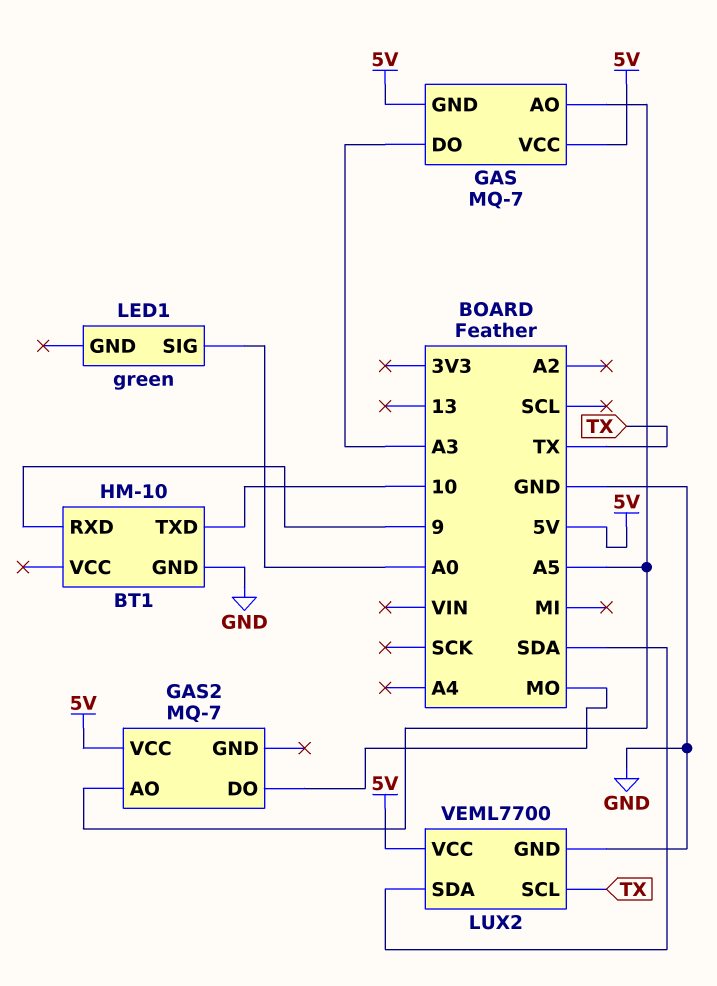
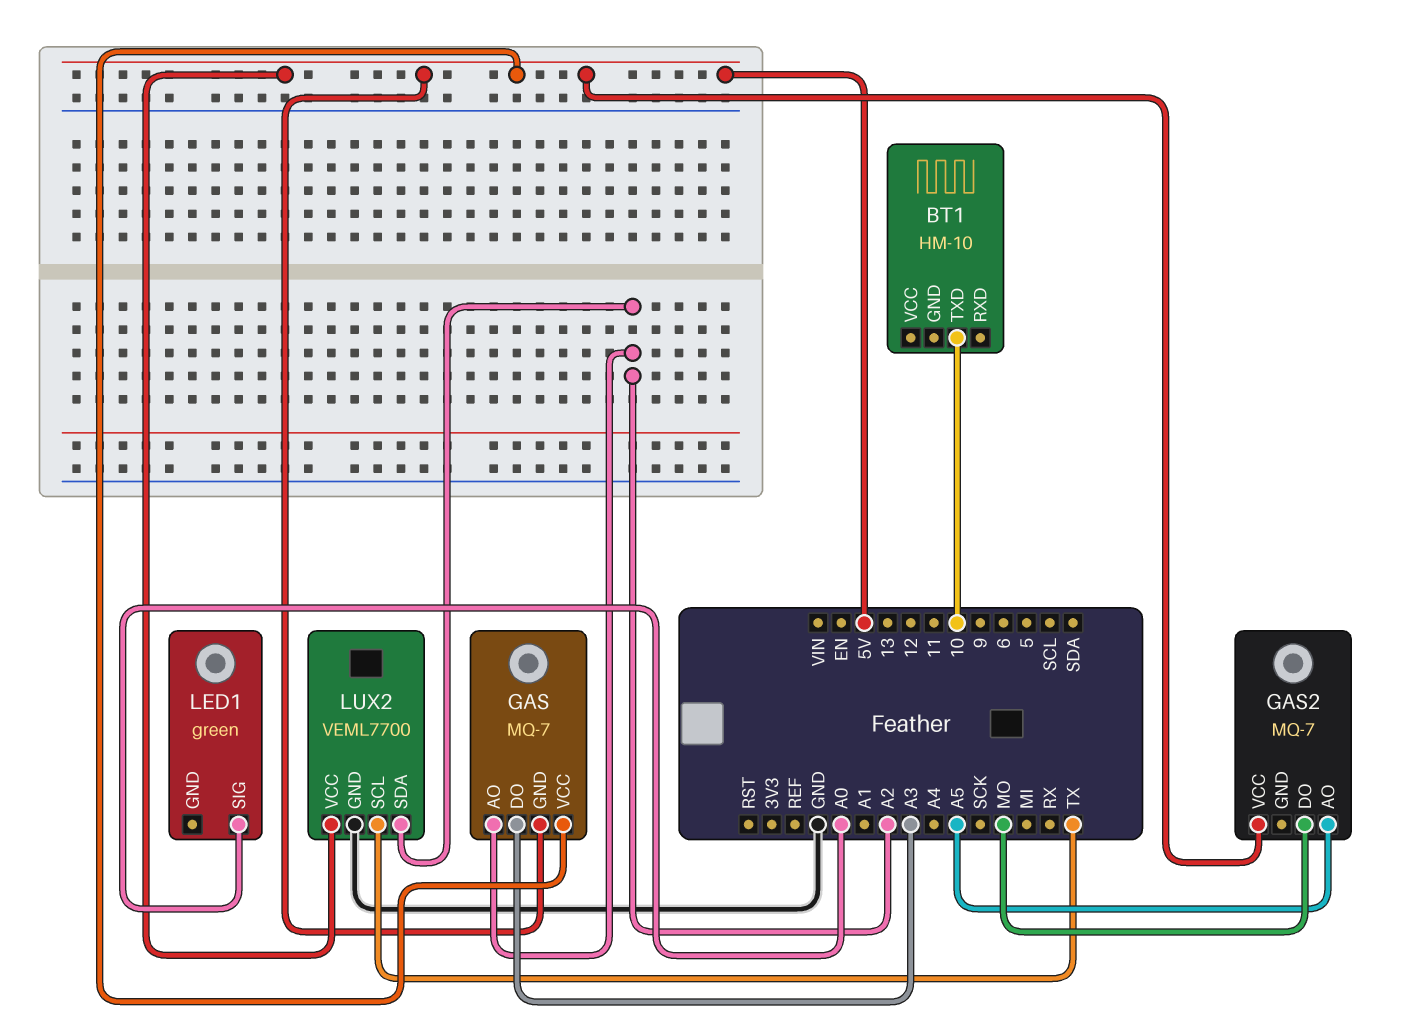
BT1 pin GND: GND -> none
BT1 pin RXD: 9 -> none
GAS pin AO: A5 -> A2
LUX2 pin SDA: SDA -> A2

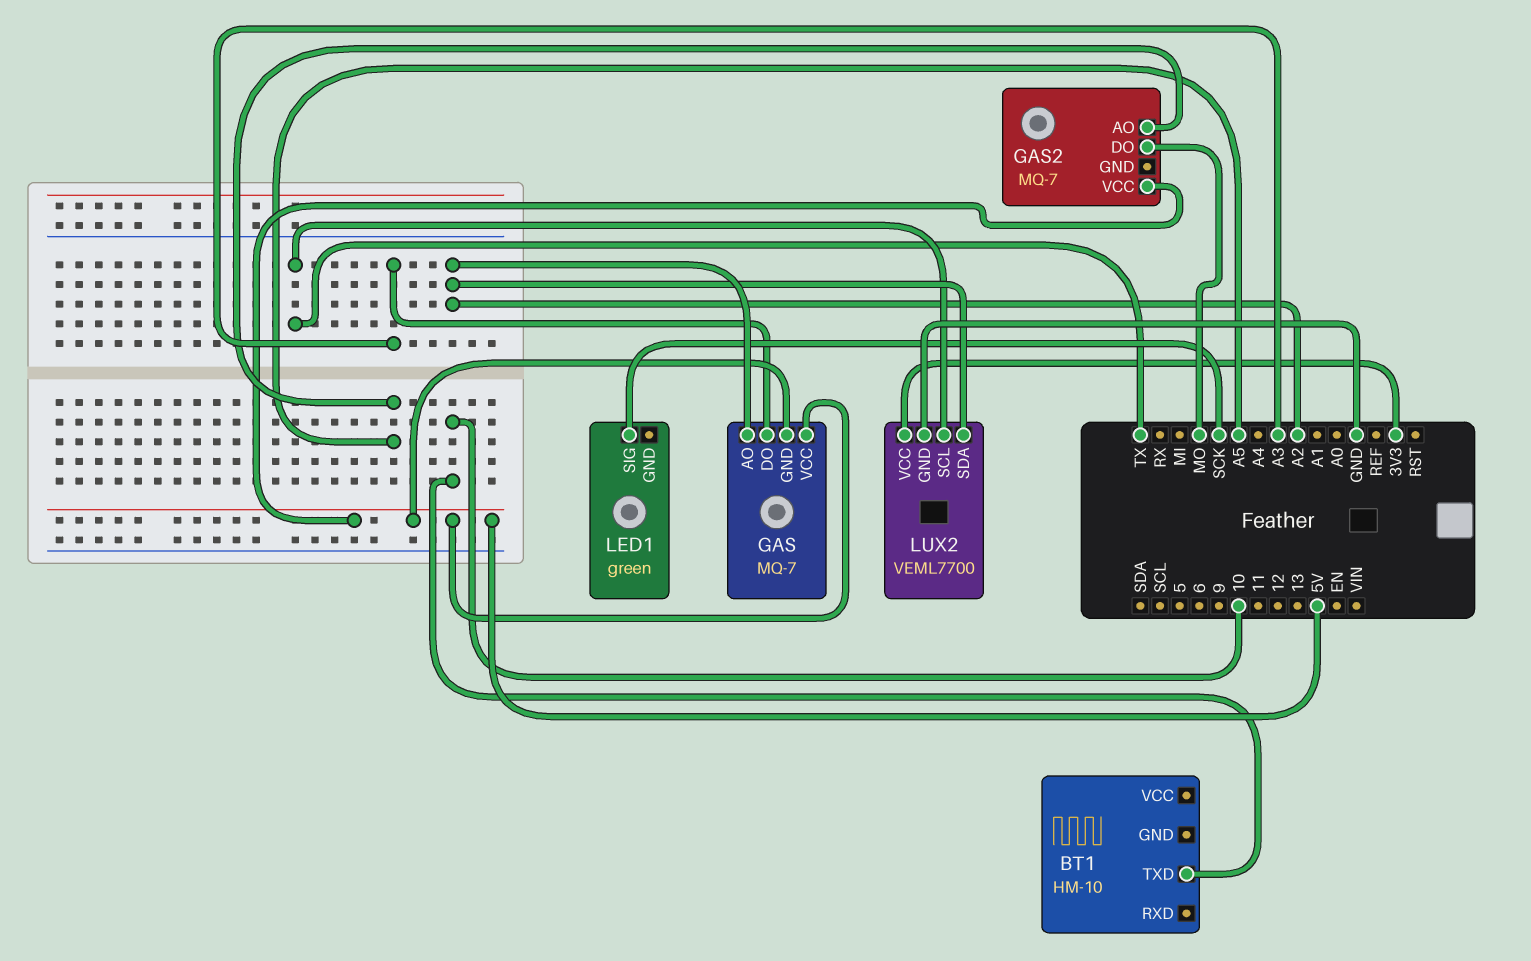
LED1 pin SIG: A0 -> SCK
LUX2 pin VCC: 5V -> 3V3

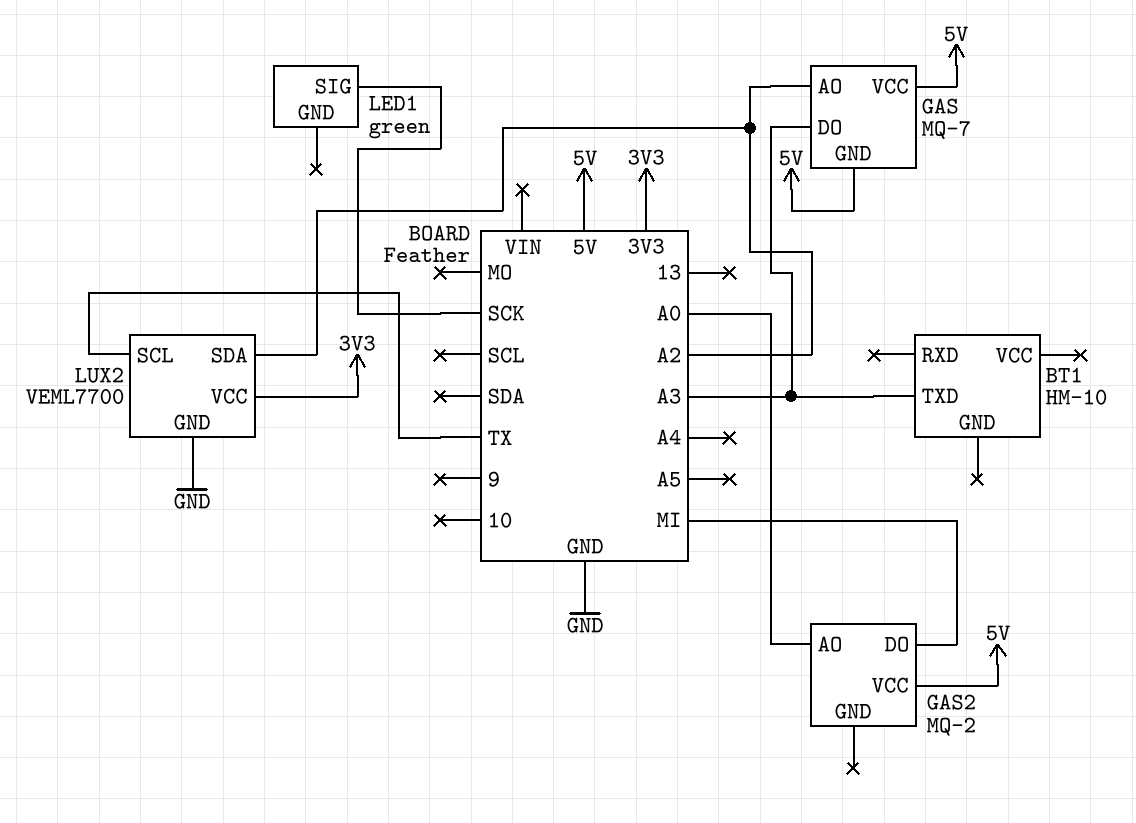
BT1 pin TXD: 10 -> A3
GAS2: MQ-7 -> MQ-2
GAS2 pin AO: A5 -> A0
GAS2 pin DO: MO -> MI

